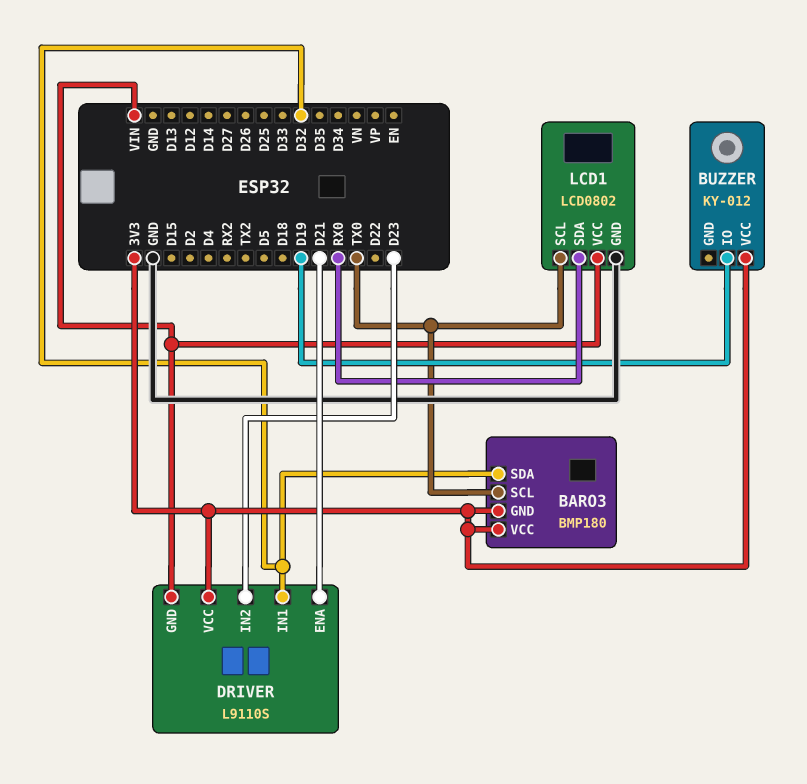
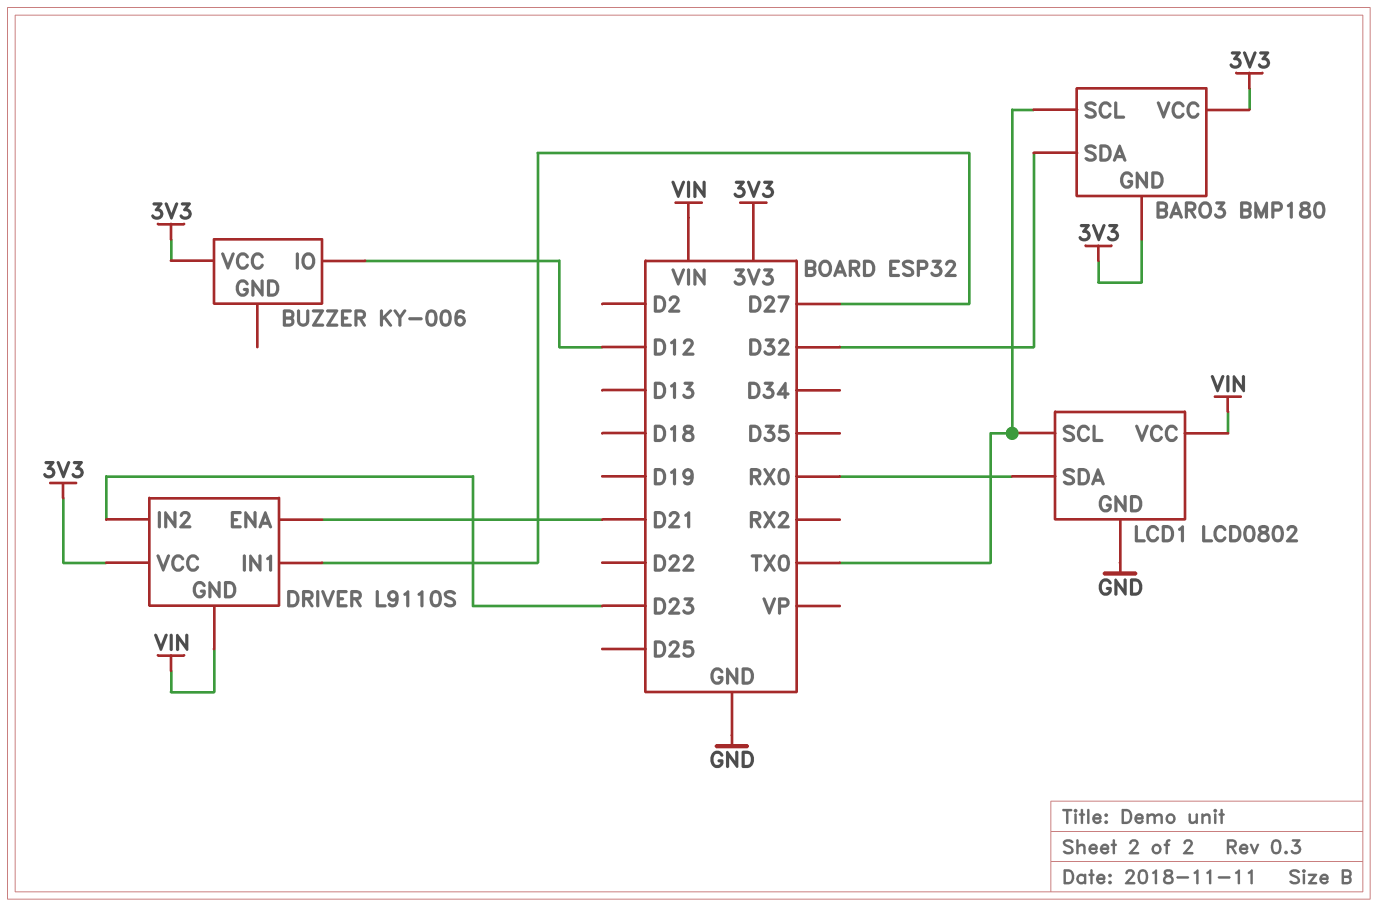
BUZZER: KY-012 -> KY-006
BUZZER pin IO: D19 -> D12
DRIVER pin IN1: D32 -> D27

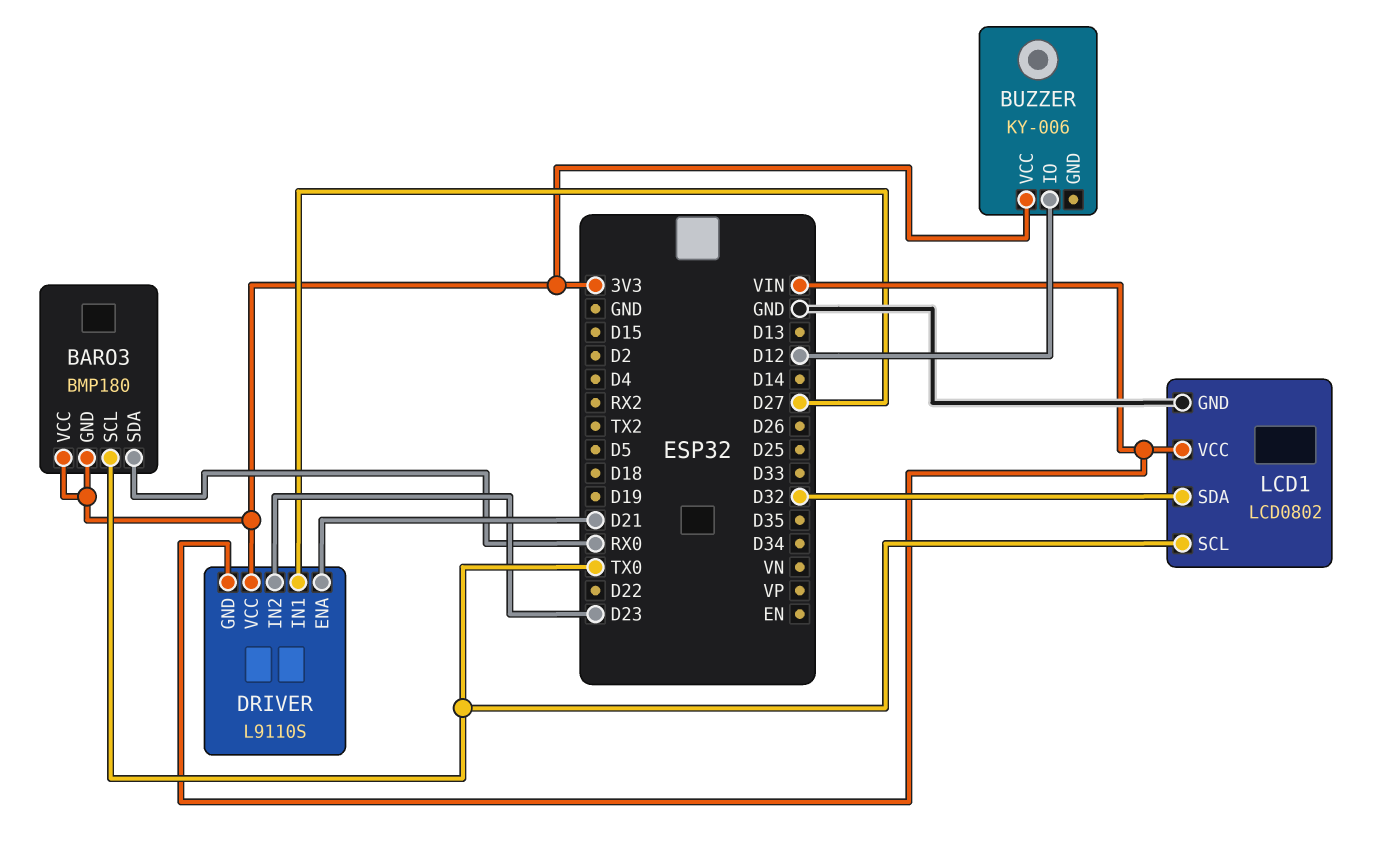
BARO3 pin SDA: D32 -> RX0
LCD1 pin SDA: RX0 -> D32

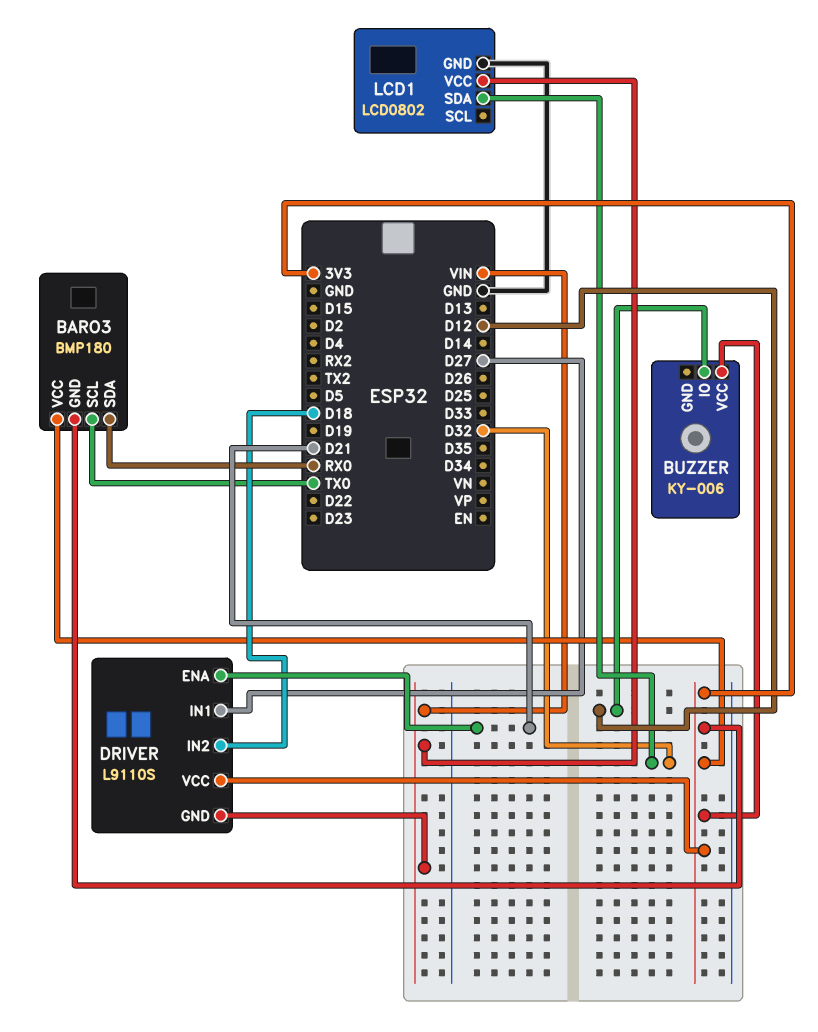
DRIVER pin IN2: D23 -> D18
LCD1 pin SCL: TX0 -> none

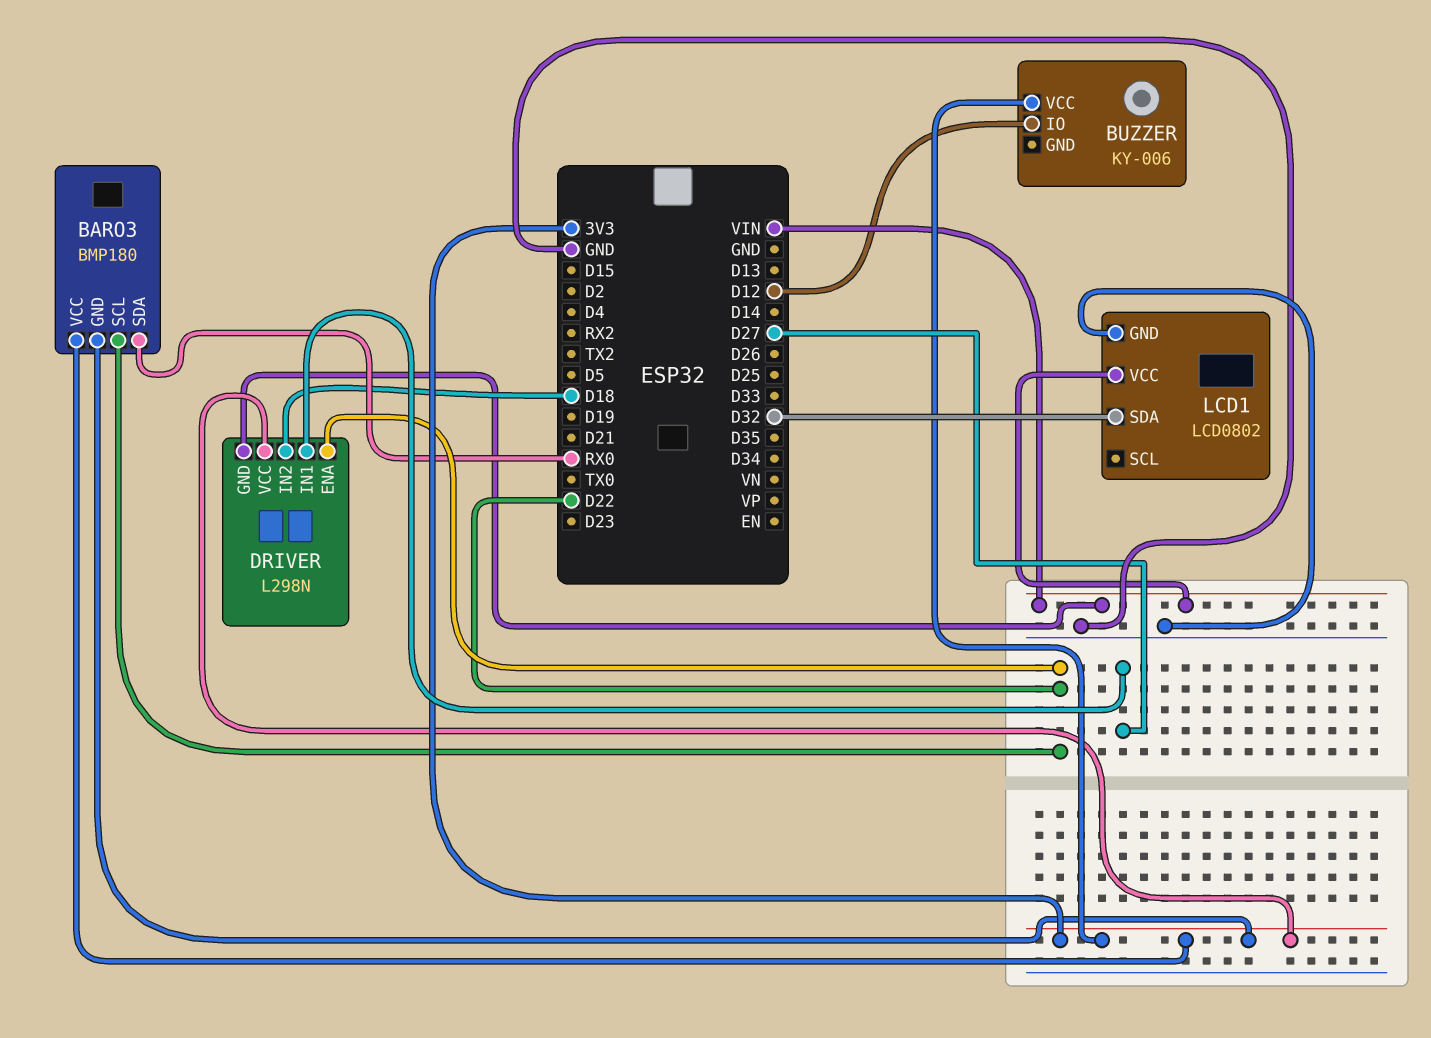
BARO3 pin SCL: TX0 -> D22
DRIVER: L9110S -> L298N
DRIVER pin ENA: D21 -> D22

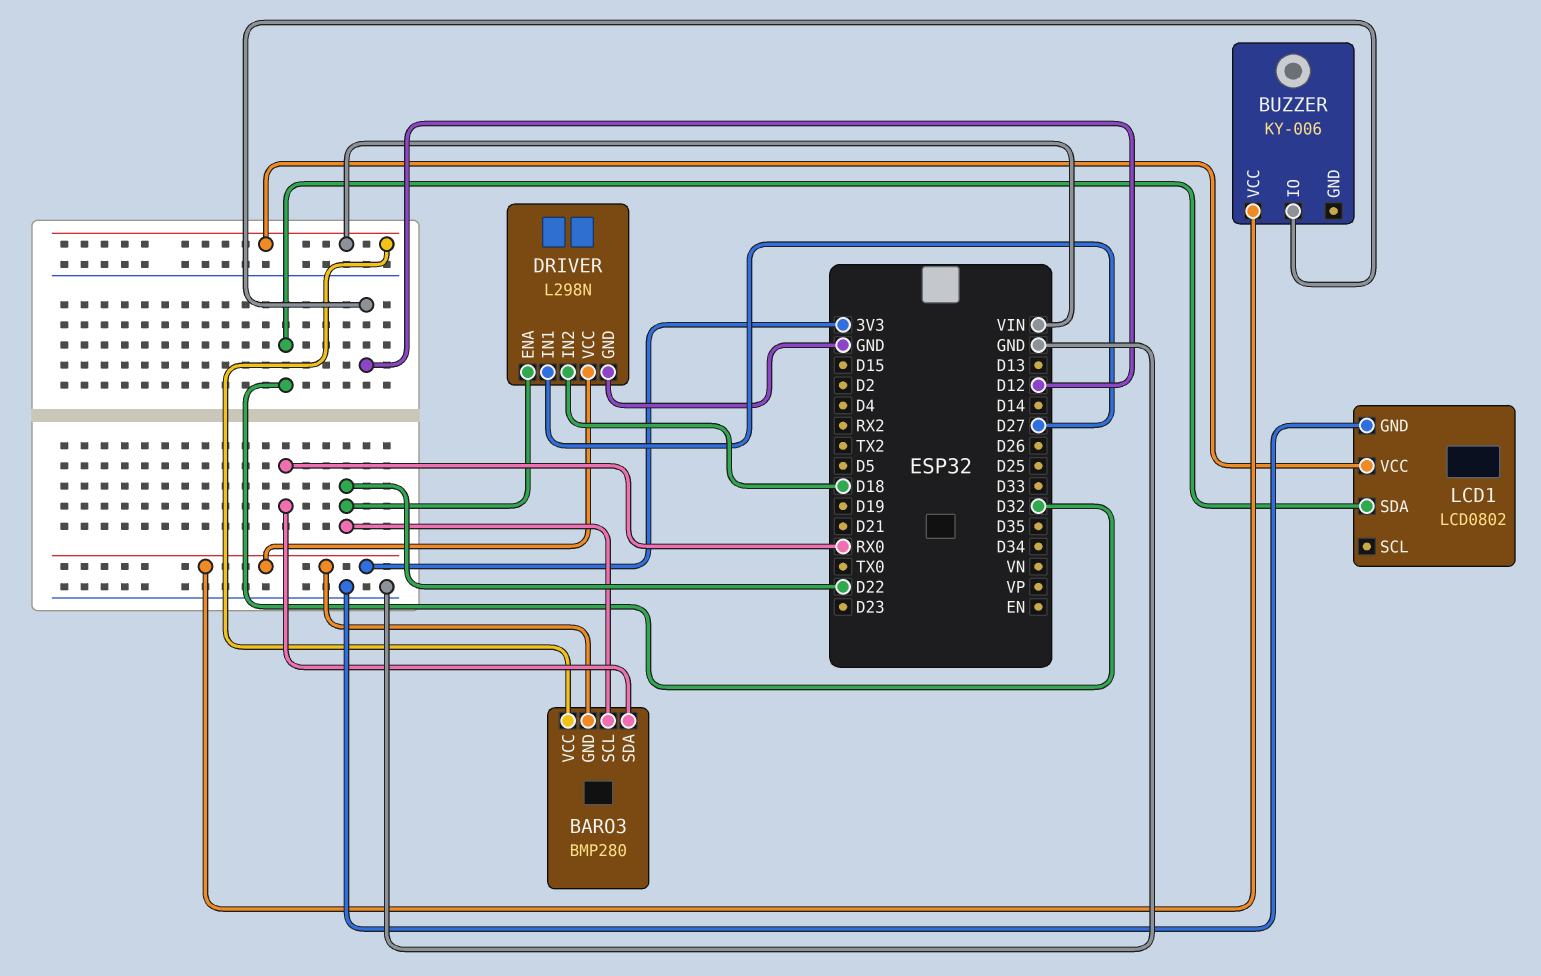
BARO3: BMP180 -> BMP280
BARO3 pin VCC: 3V3 -> VIN
DRIVER pin GND: VIN -> GND

